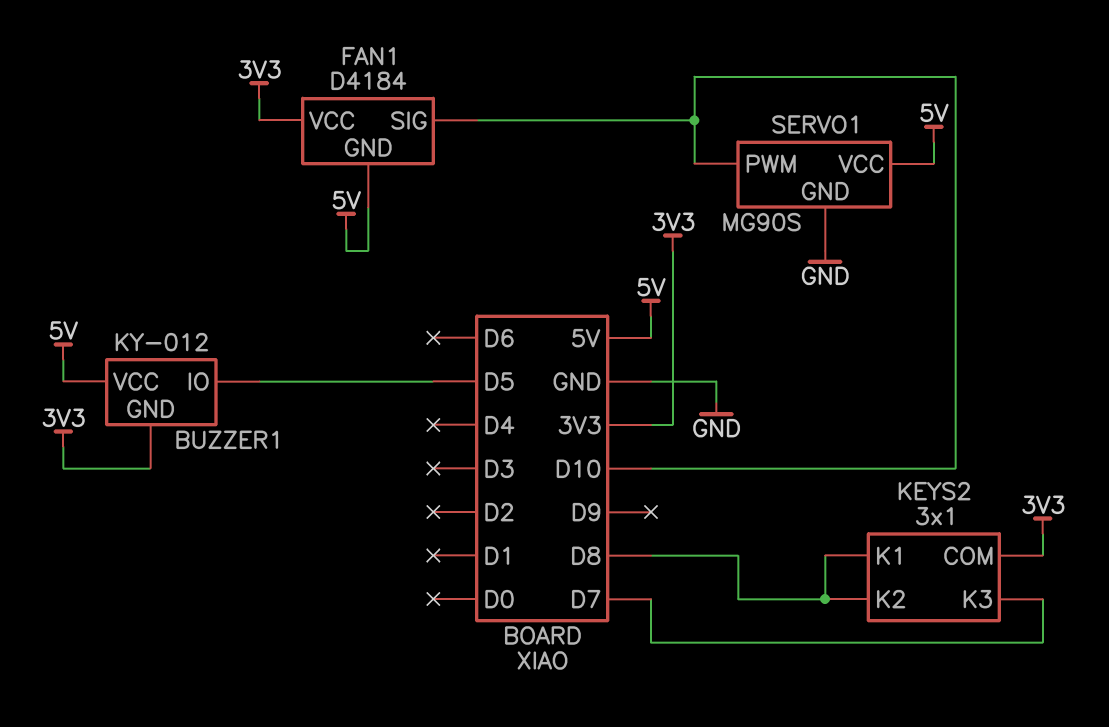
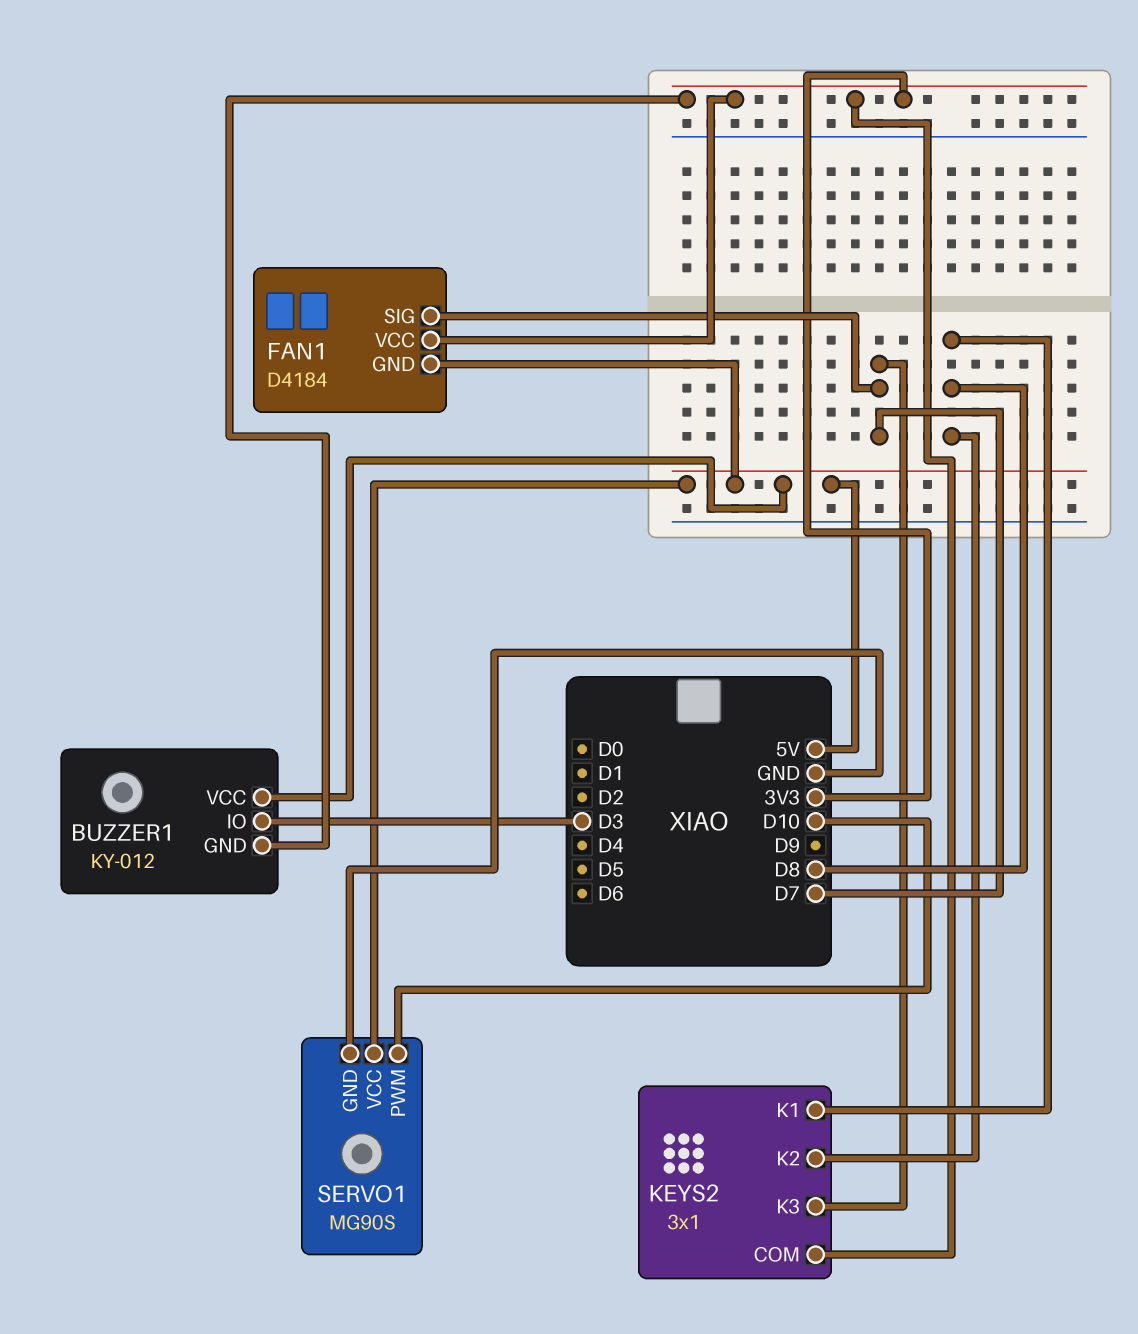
BUZZER1 pin IO: D5 -> D3
FAN1 pin SIG: D10 -> D7

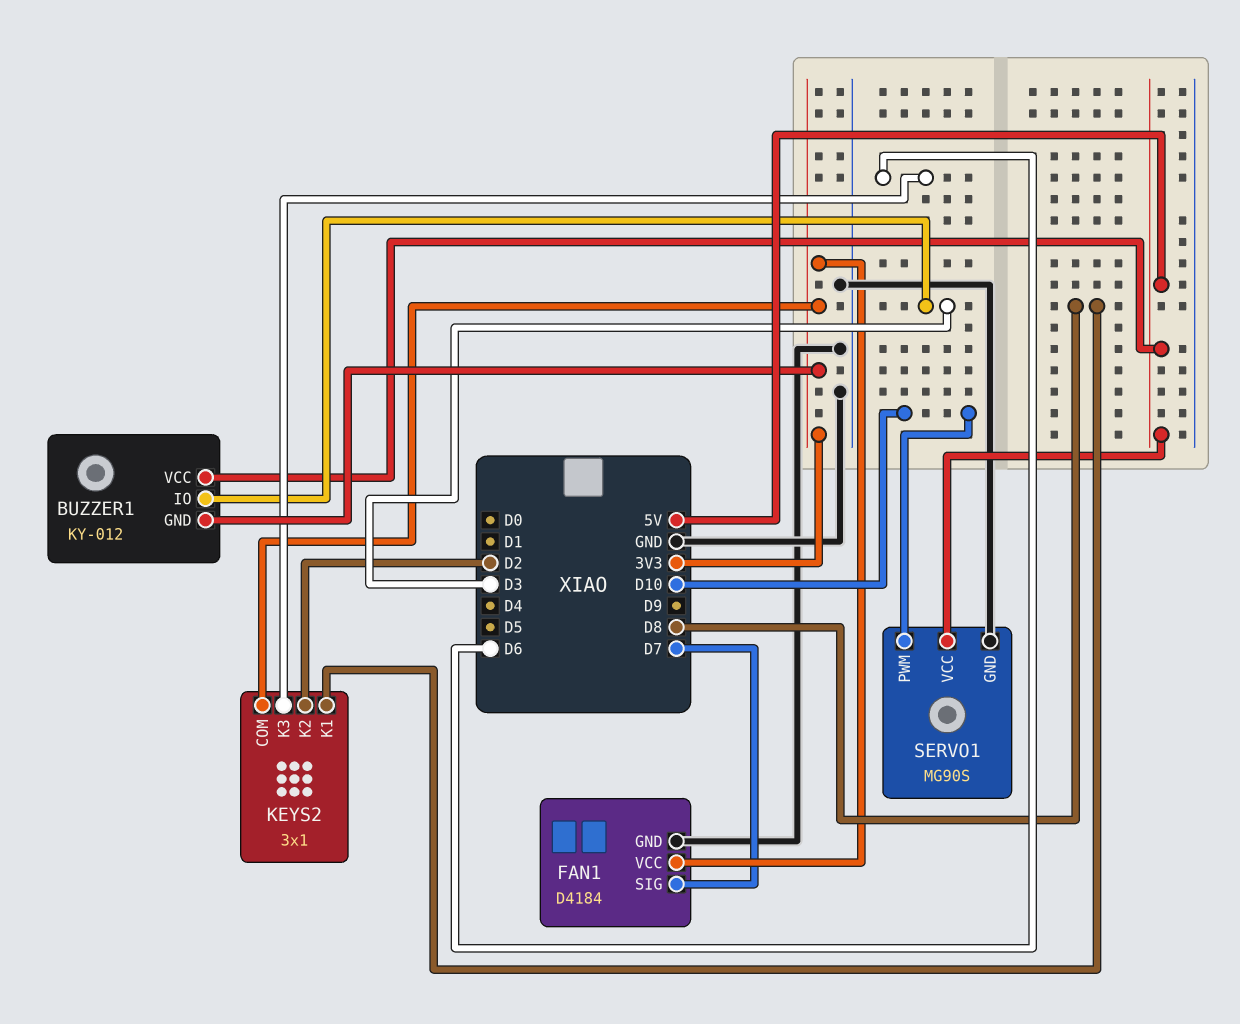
FAN1 pin GND: 5V -> GND
KEYS2 pin K2: D8 -> D2
KEYS2 pin K3: D7 -> D6

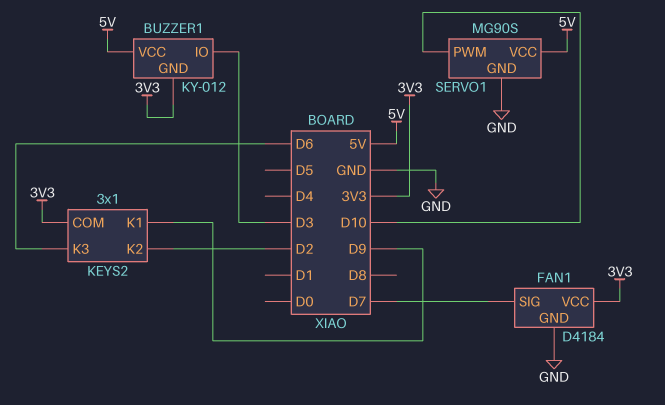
KEYS2 pin K1: D8 -> D9

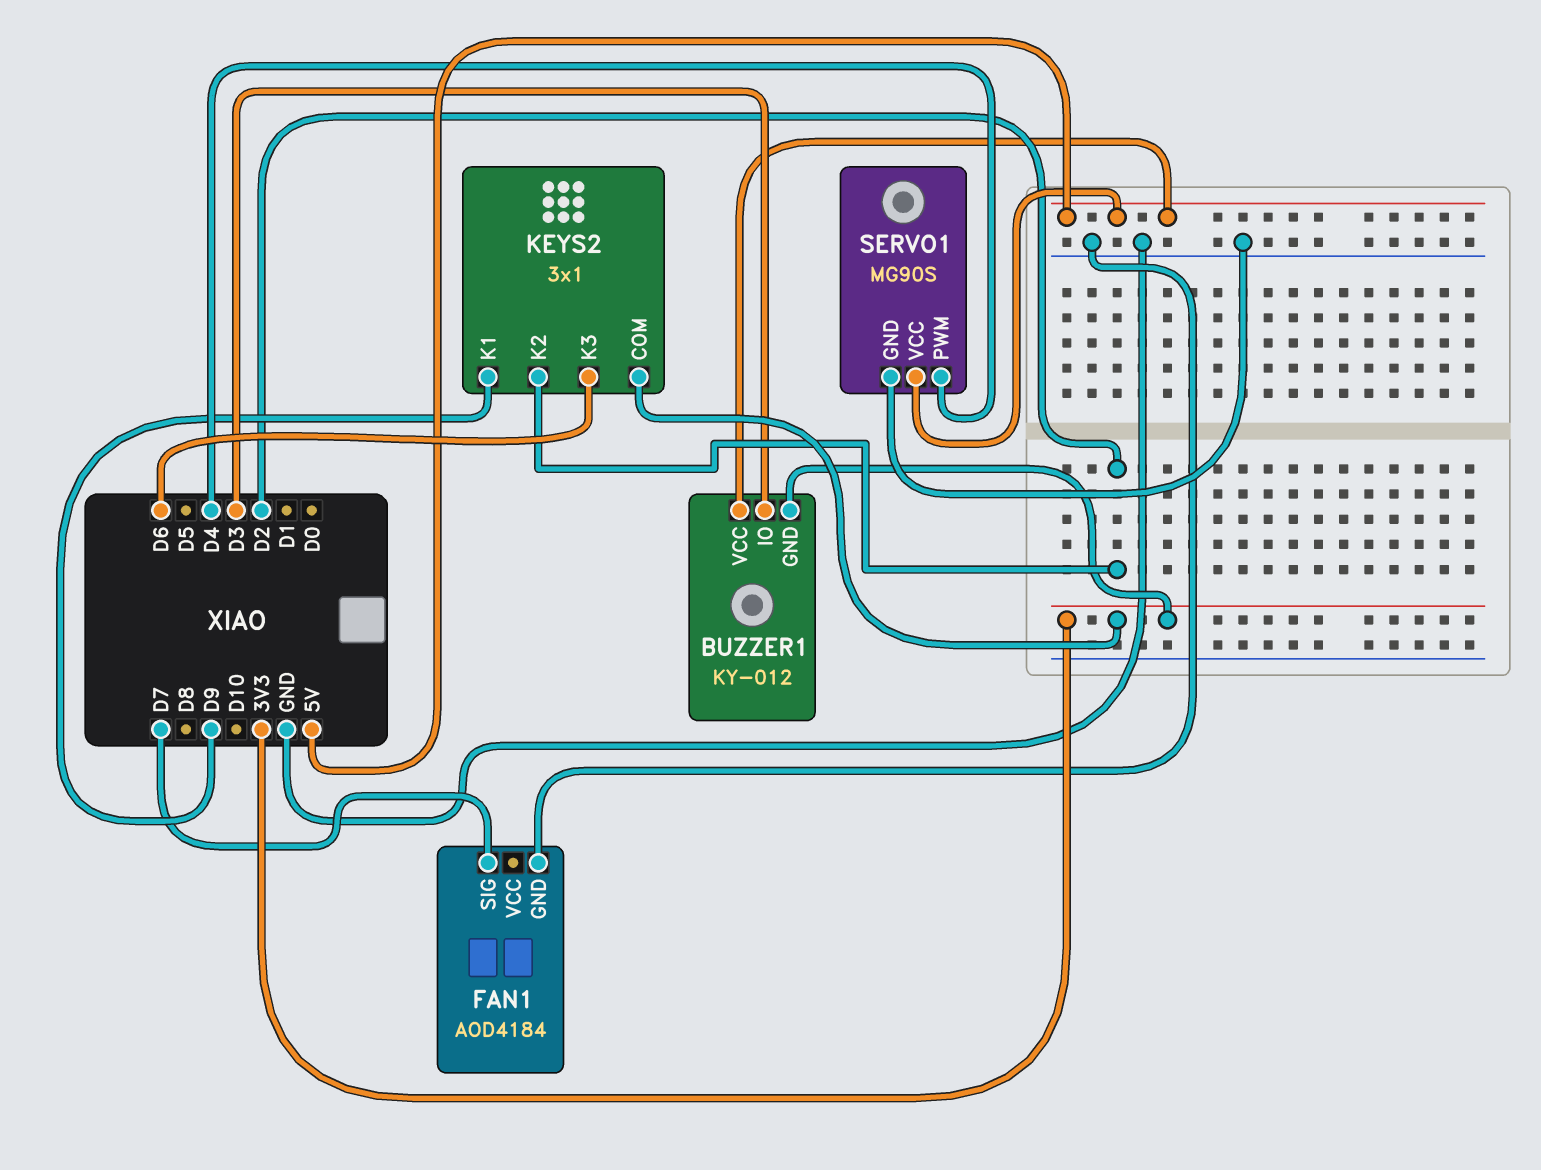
FAN1: D4184 -> AOD4184
FAN1 pin VCC: 3V3 -> none
SERVO1 pin PWM: D10 -> D4

